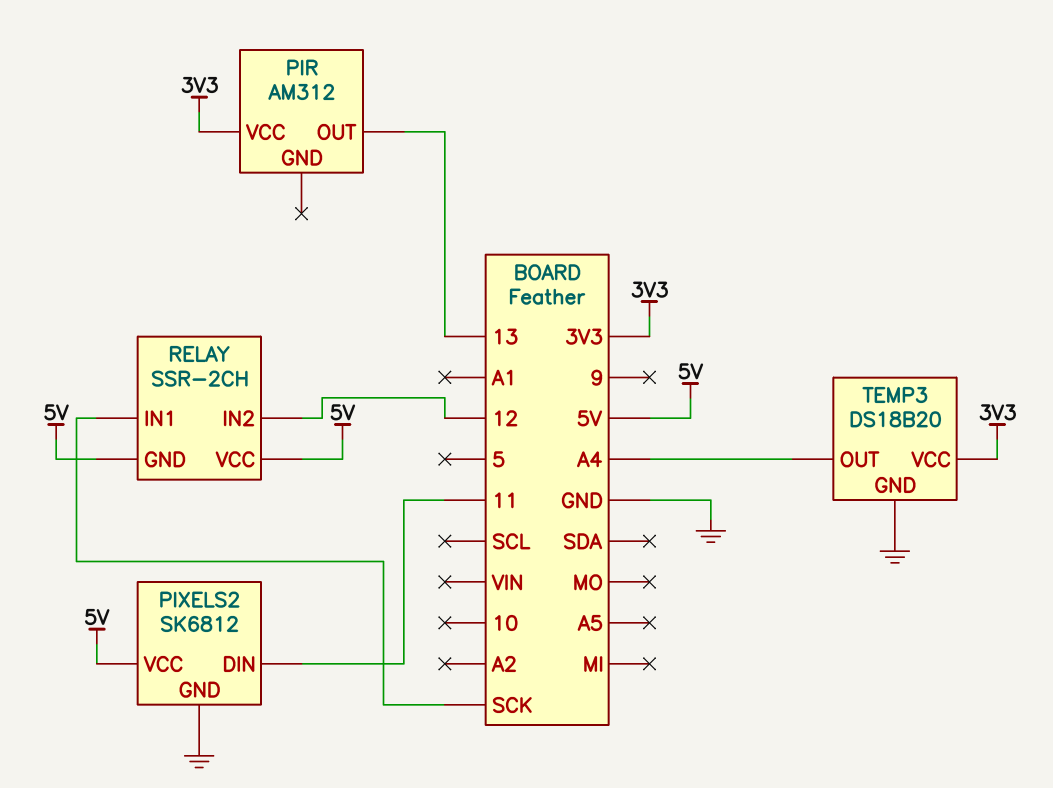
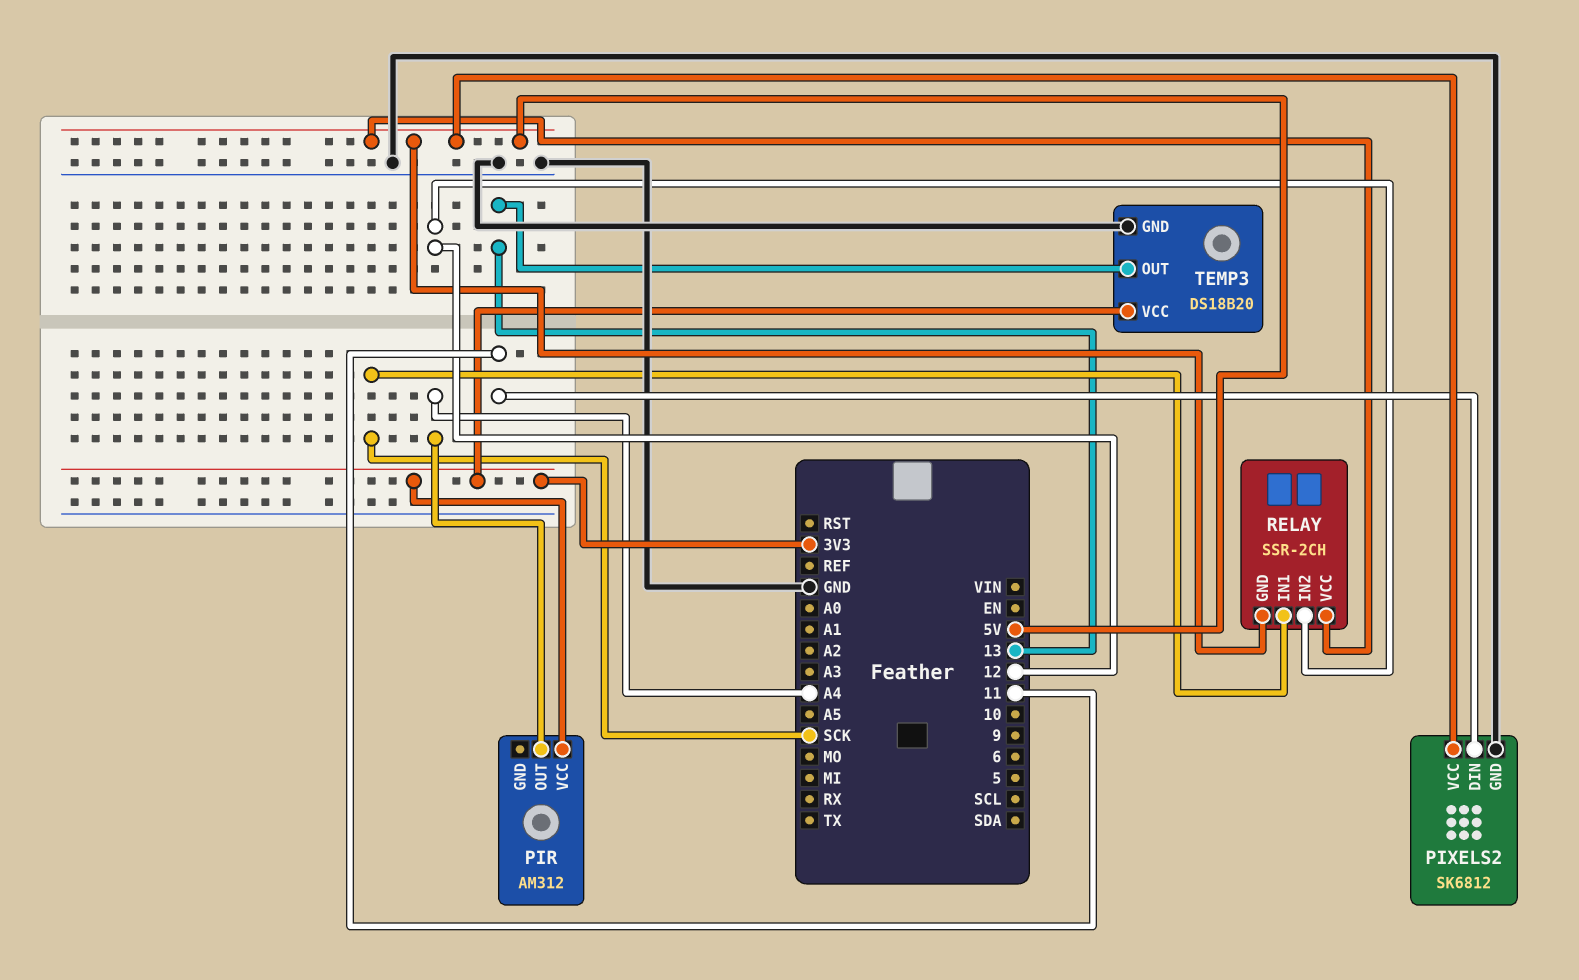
PIR pin OUT: 13 -> A4
TEMP3 pin OUT: A4 -> 13

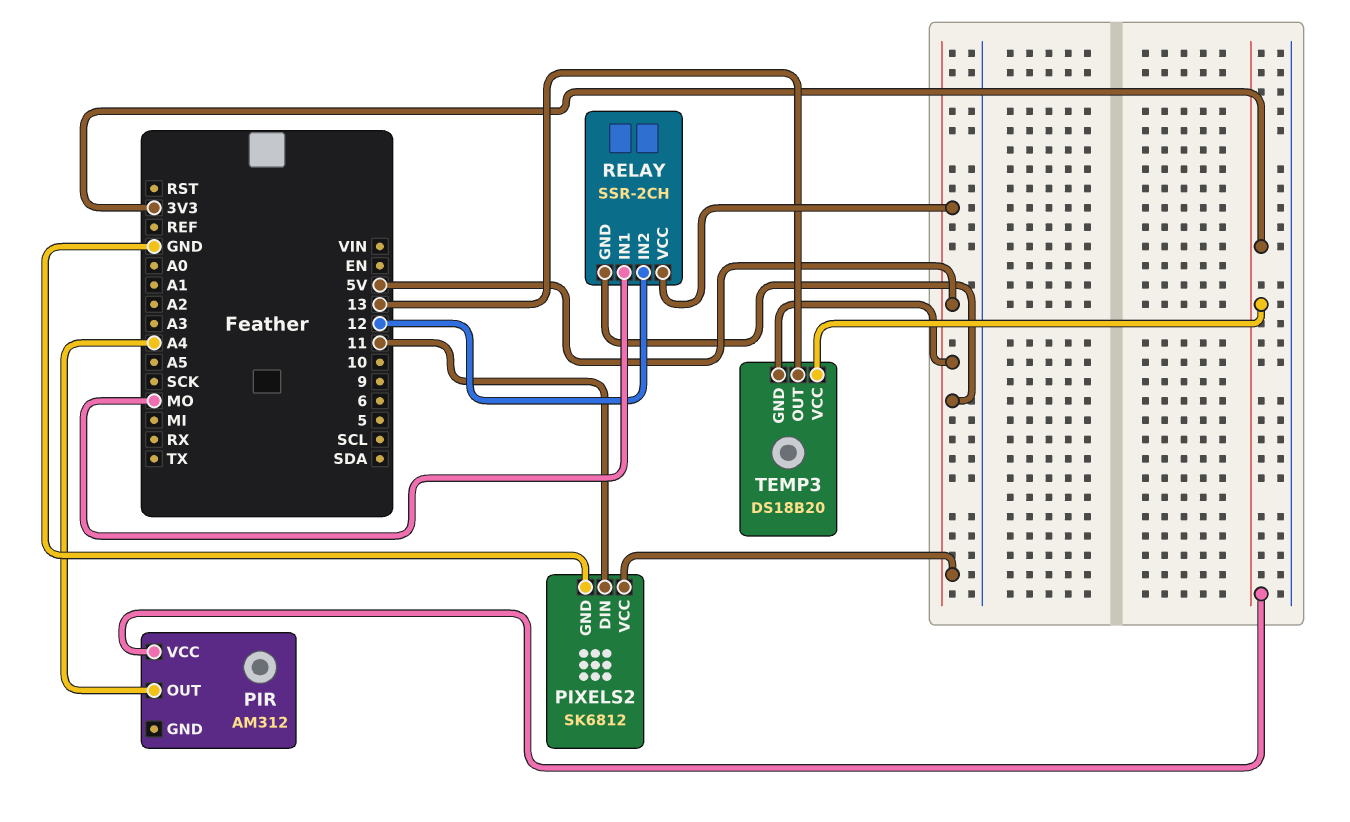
RELAY pin IN1: SCK -> MO
TEMP3 pin GND: GND -> 5V

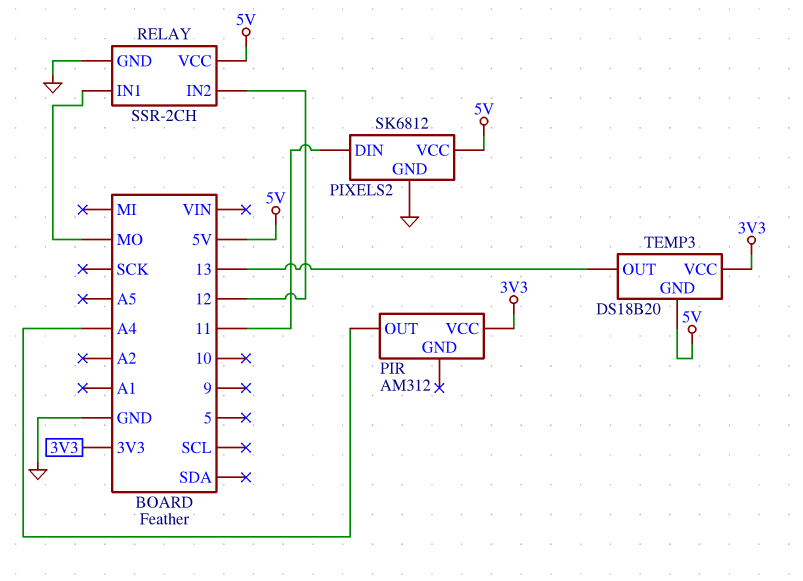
RELAY pin GND: 5V -> GND

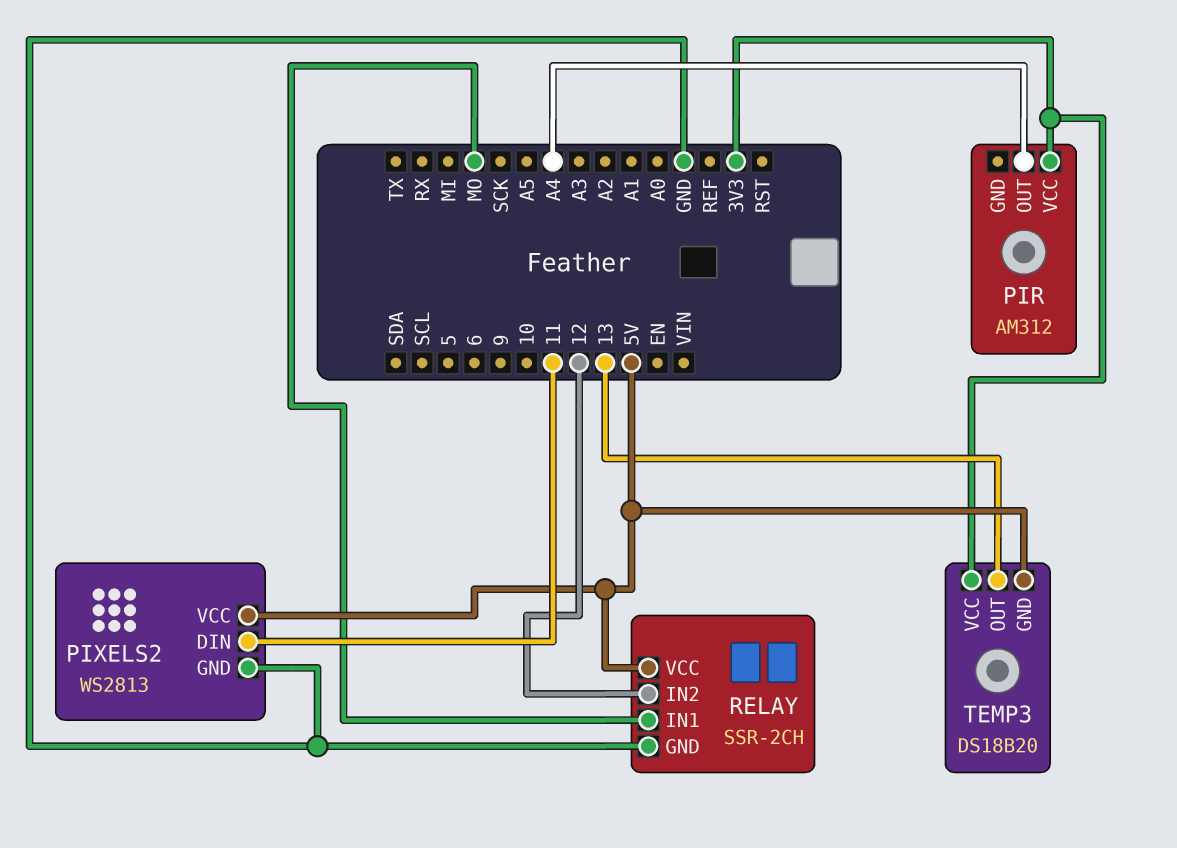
PIXELS2: SK6812 -> WS2813

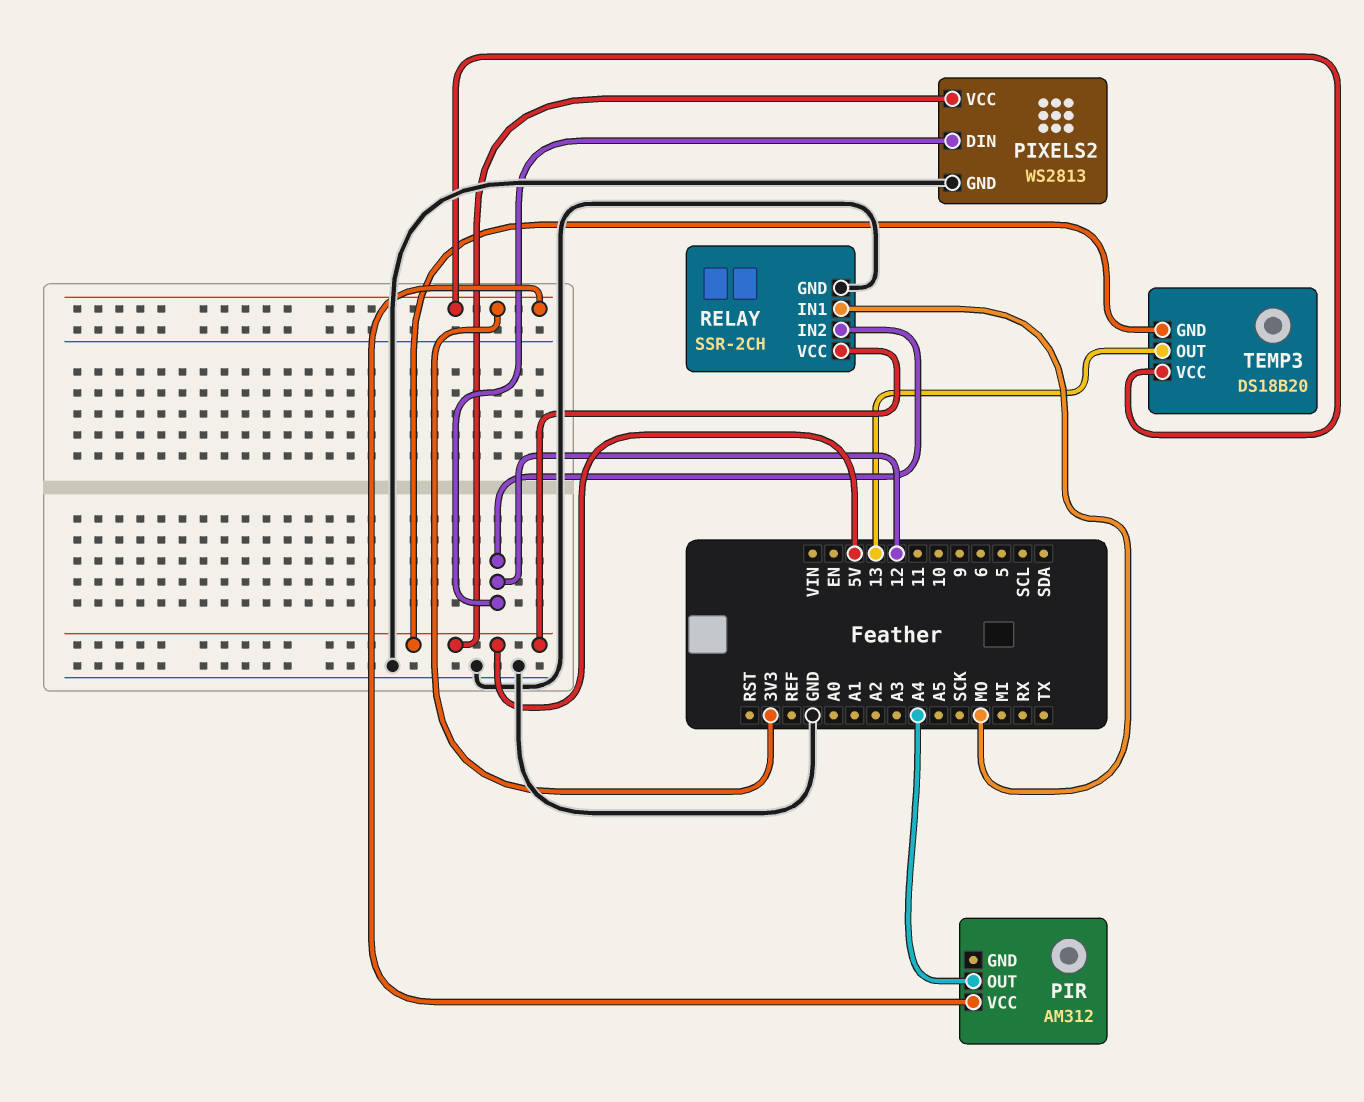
PIXELS2 pin DIN: 11 -> 12

